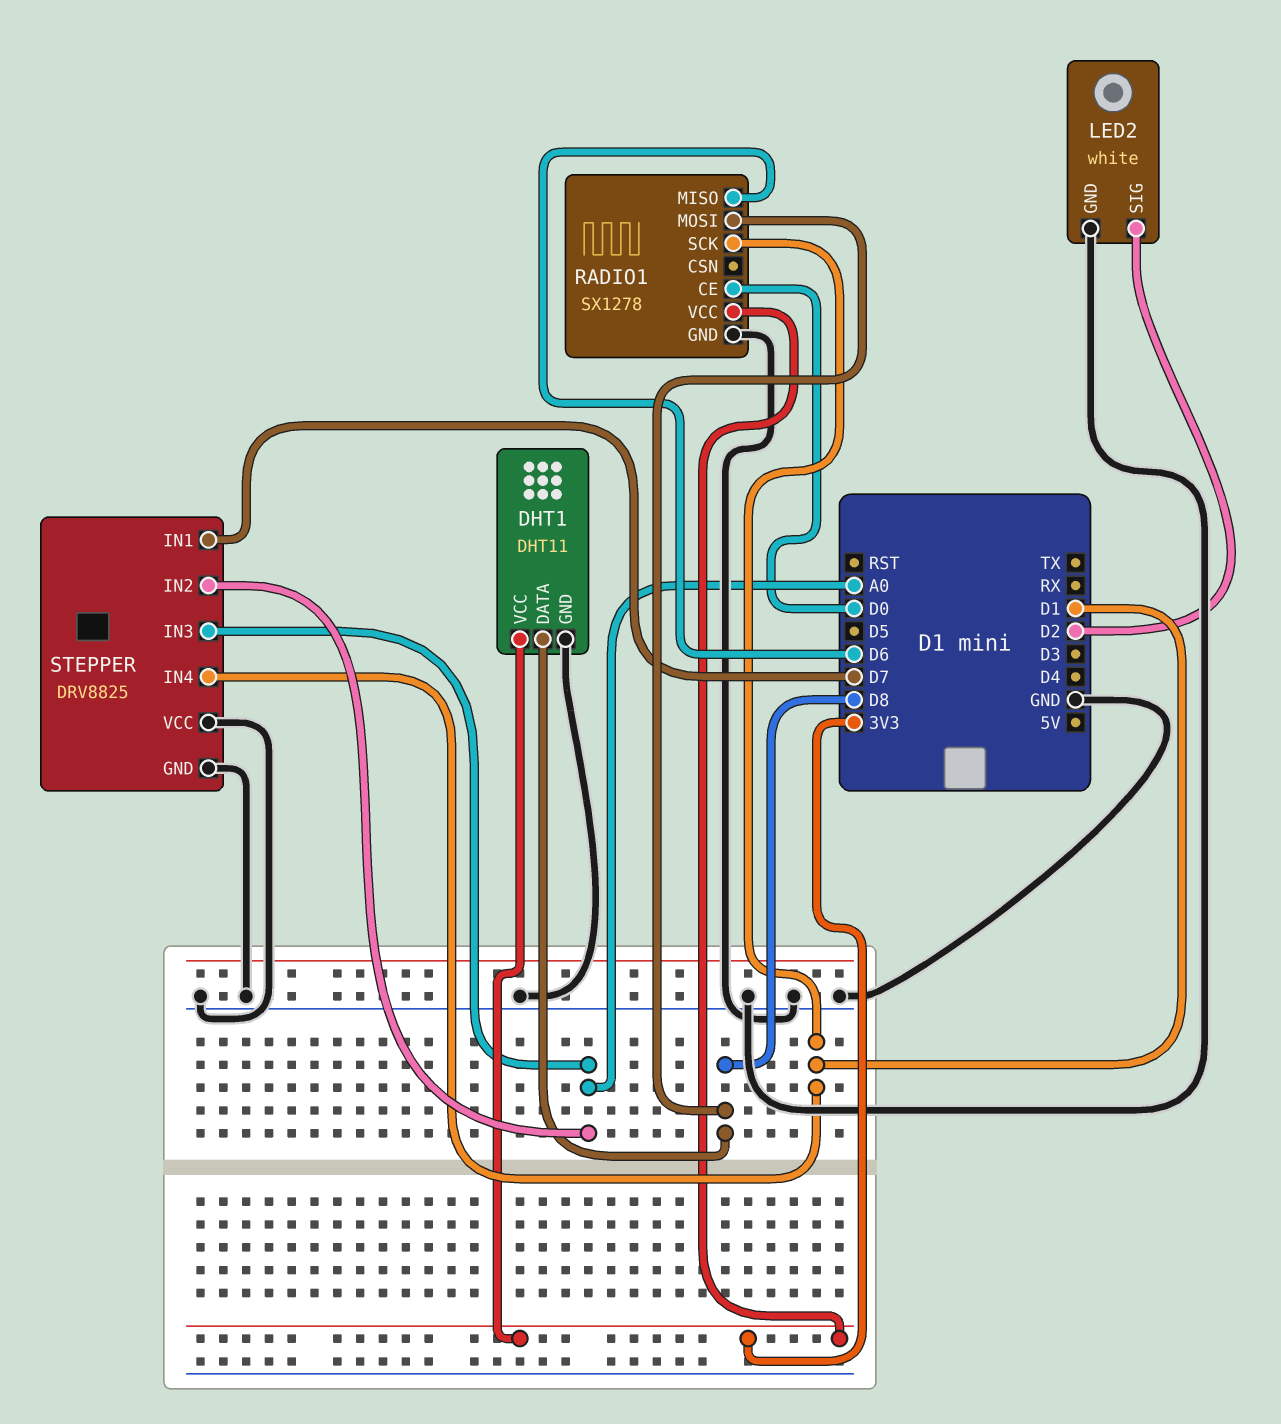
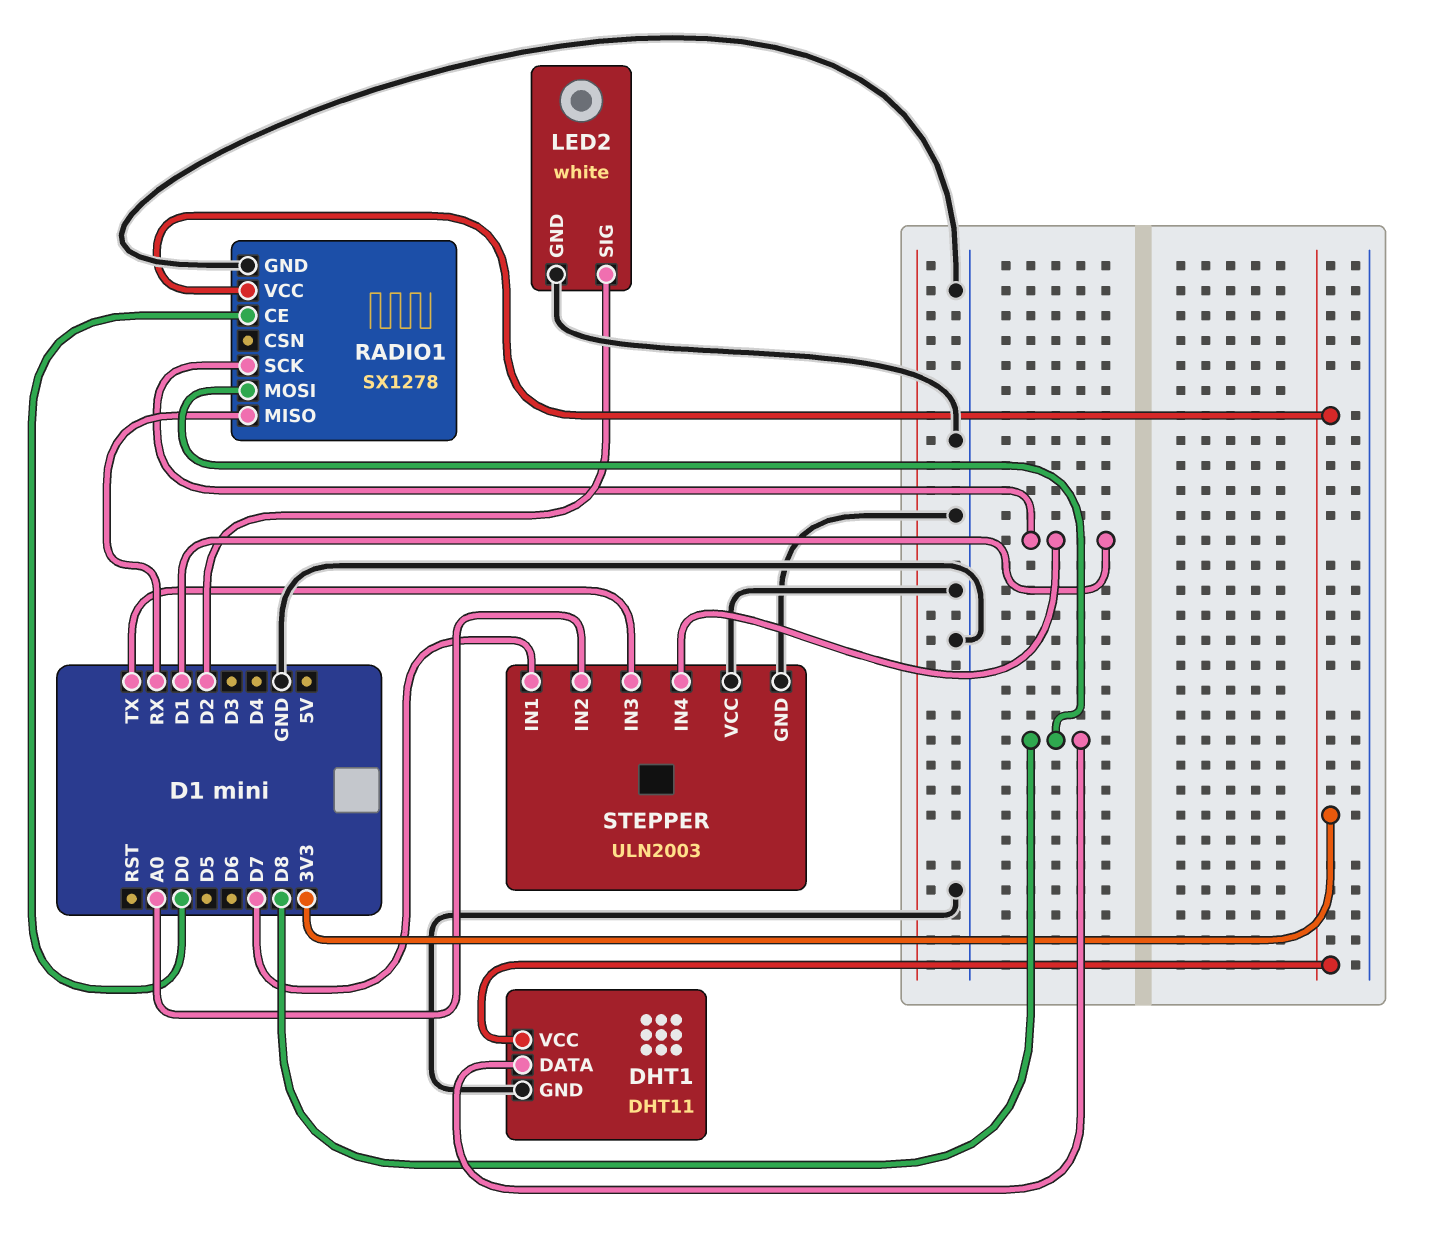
RADIO1 pin MISO: D6 -> RX
STEPPER: DRV8825 -> ULN2003
STEPPER pin IN3: A0 -> TX

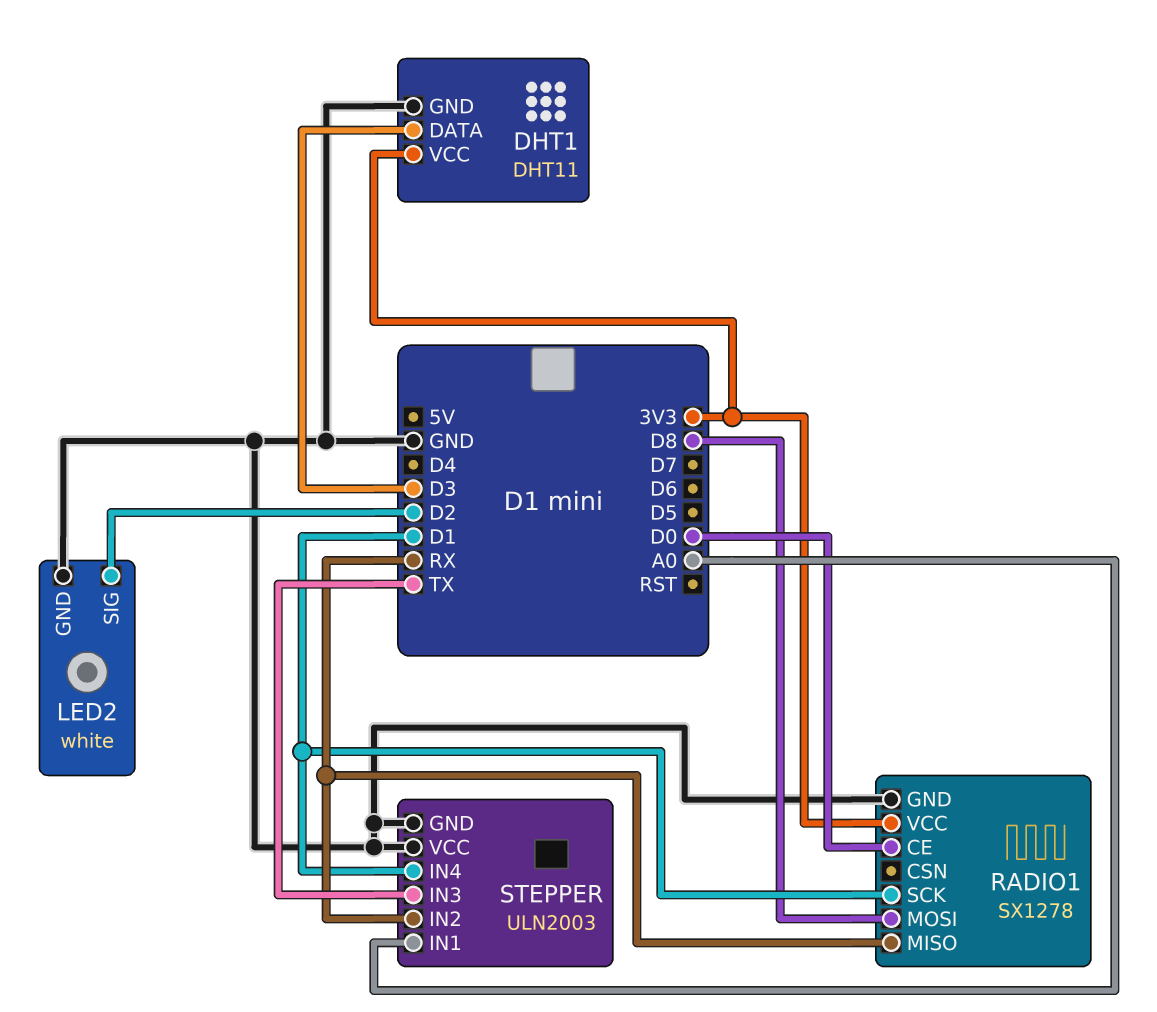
DHT1 pin DATA: D8 -> D3
STEPPER pin IN1: D7 -> A0
STEPPER pin IN2: A0 -> RX

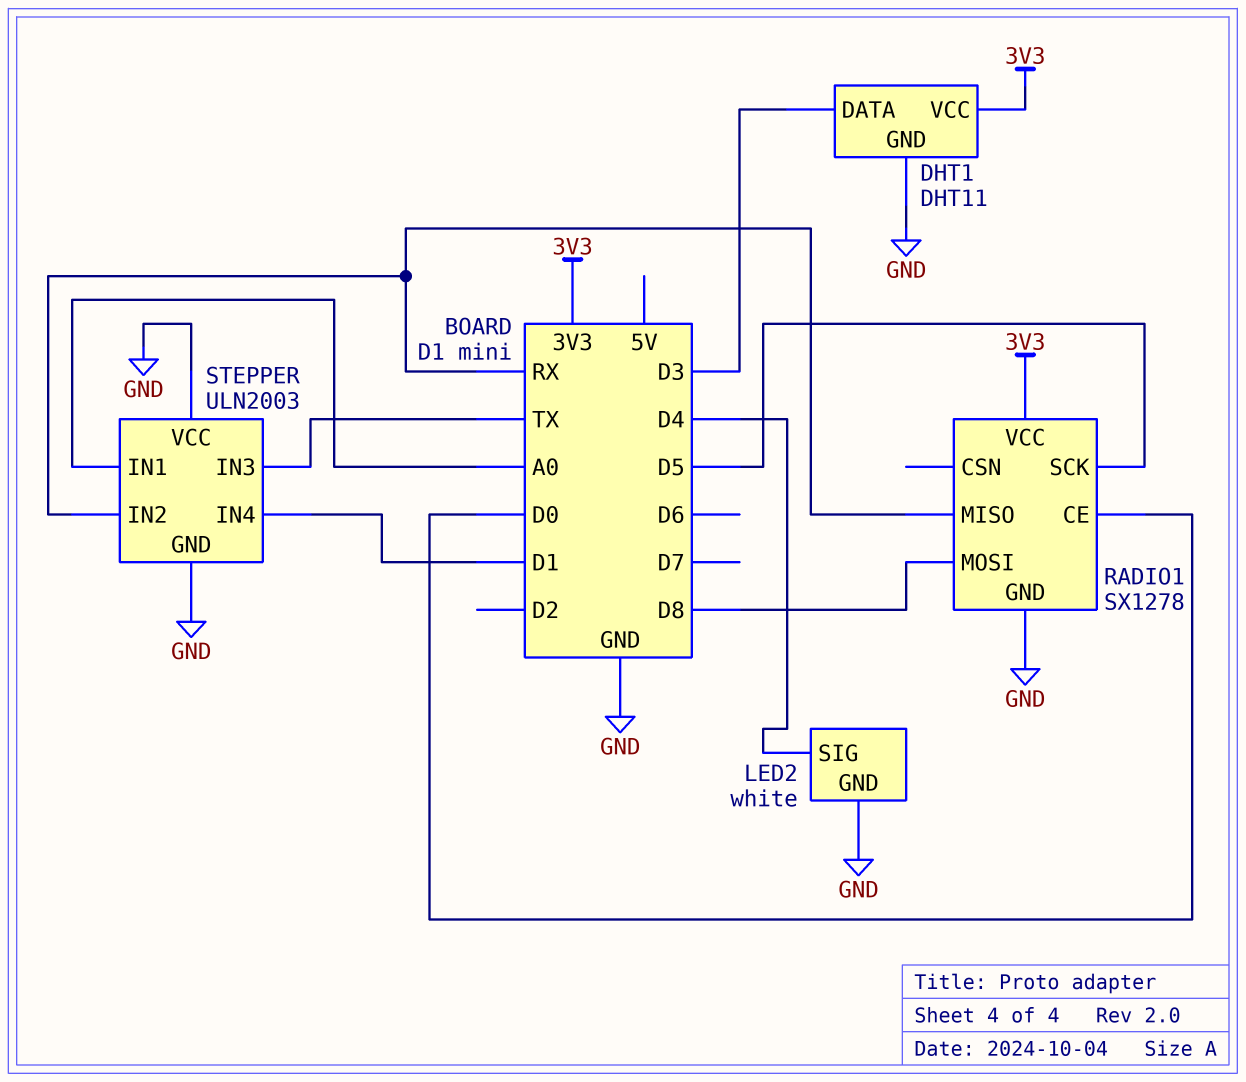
LED2 pin SIG: D2 -> D4
RADIO1 pin SCK: D1 -> D5

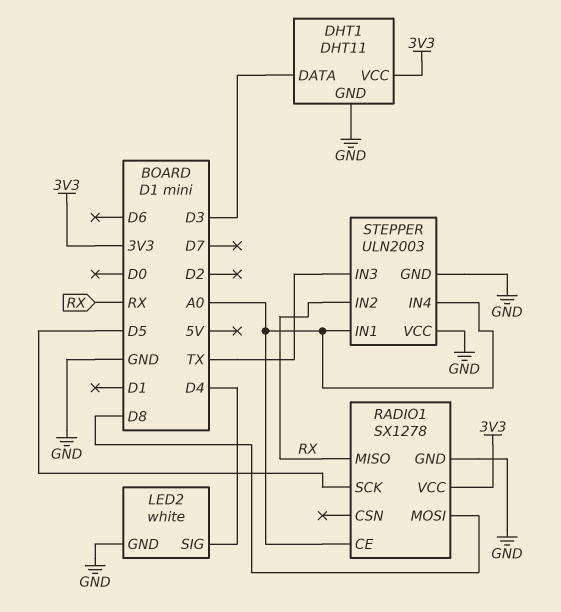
RADIO1 pin CE: D0 -> A0
STEPPER pin IN4: D1 -> A0

